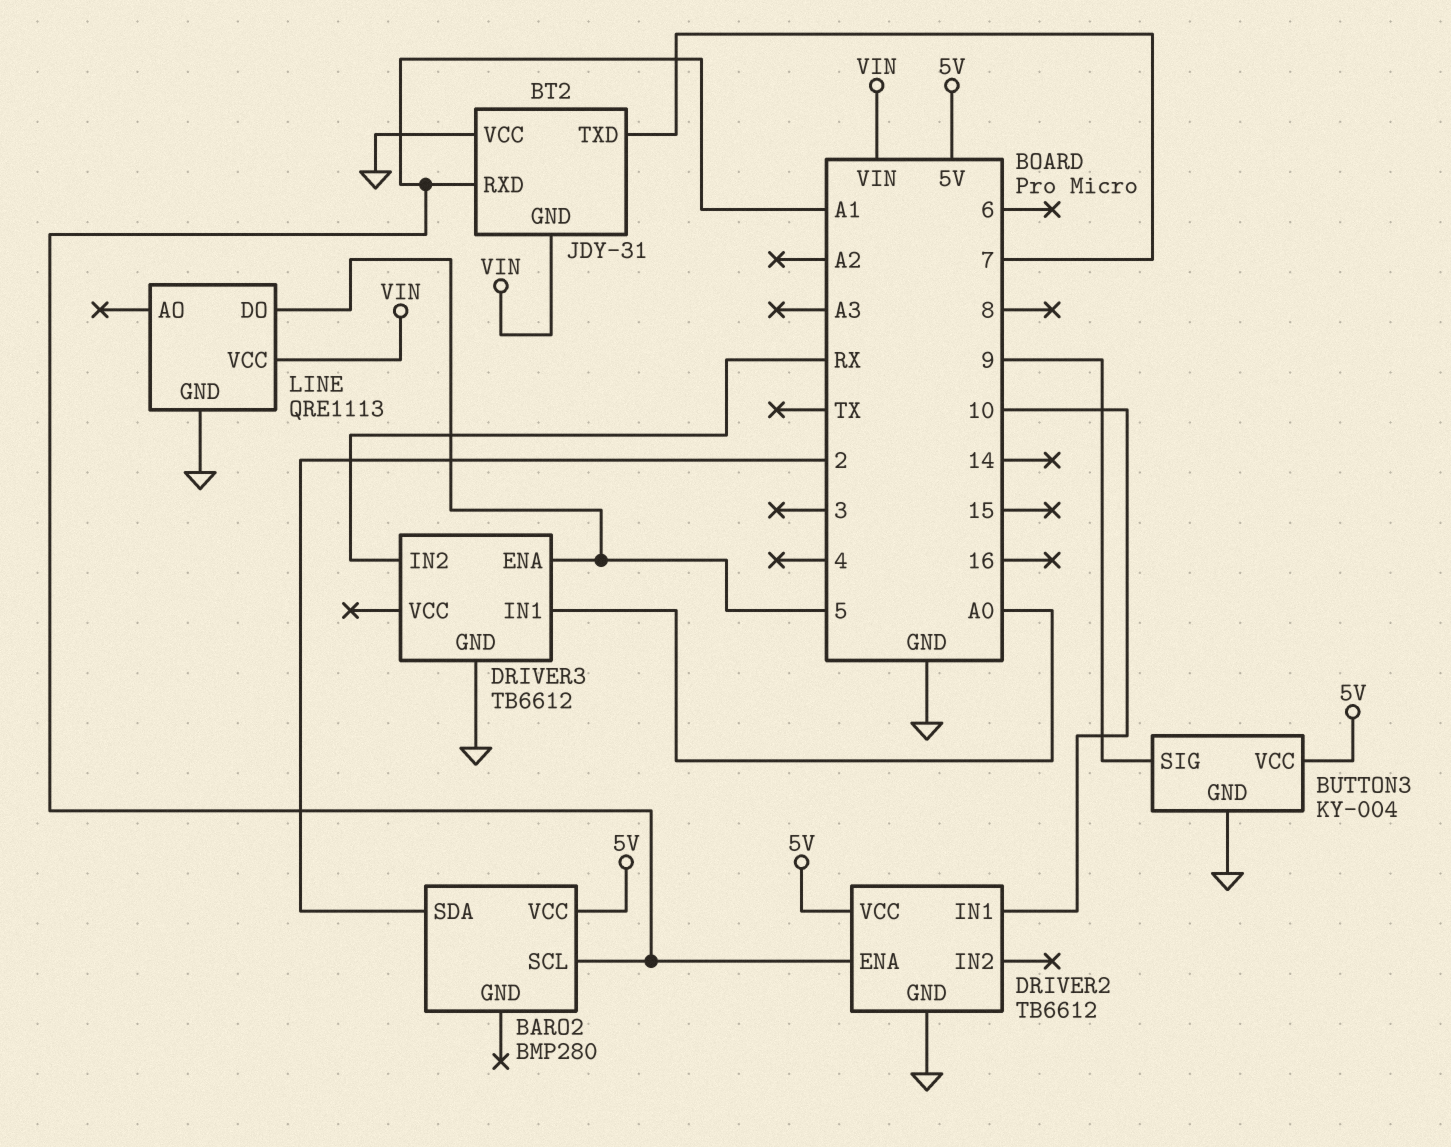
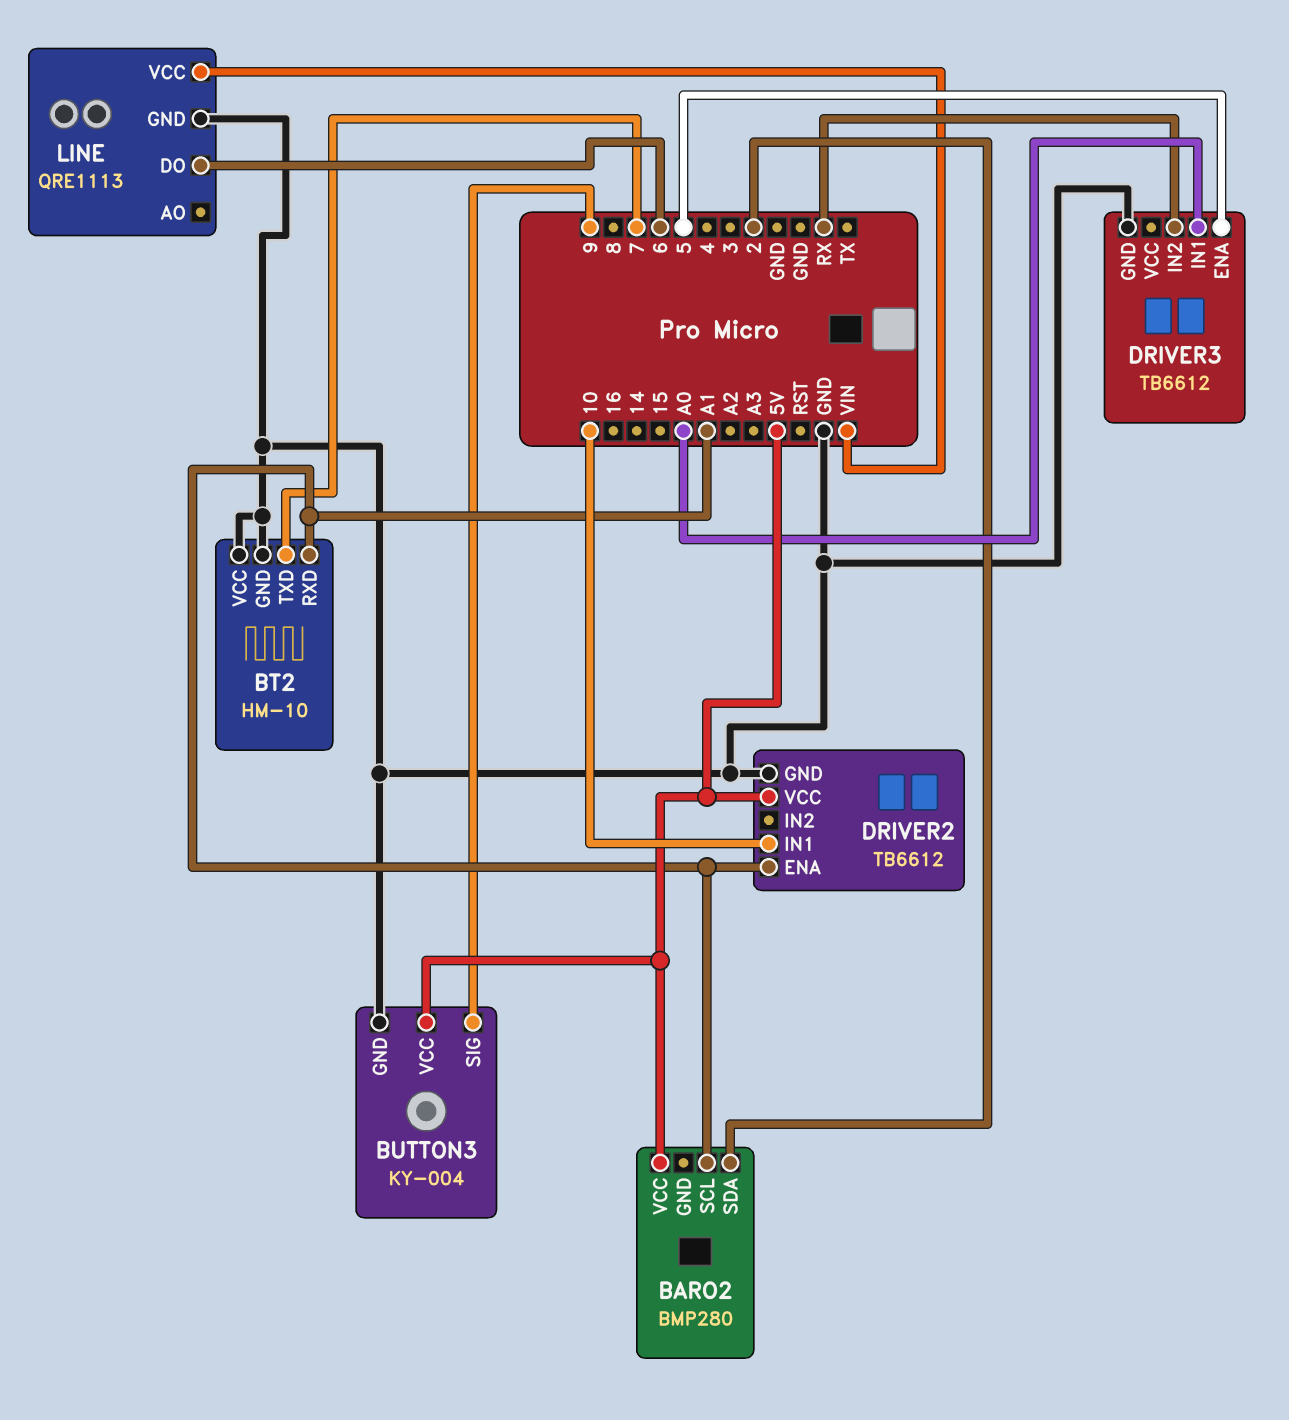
BT2: JDY-31 -> HM-10
BT2 pin GND: VIN -> GND
LINE pin DO: 5 -> 6

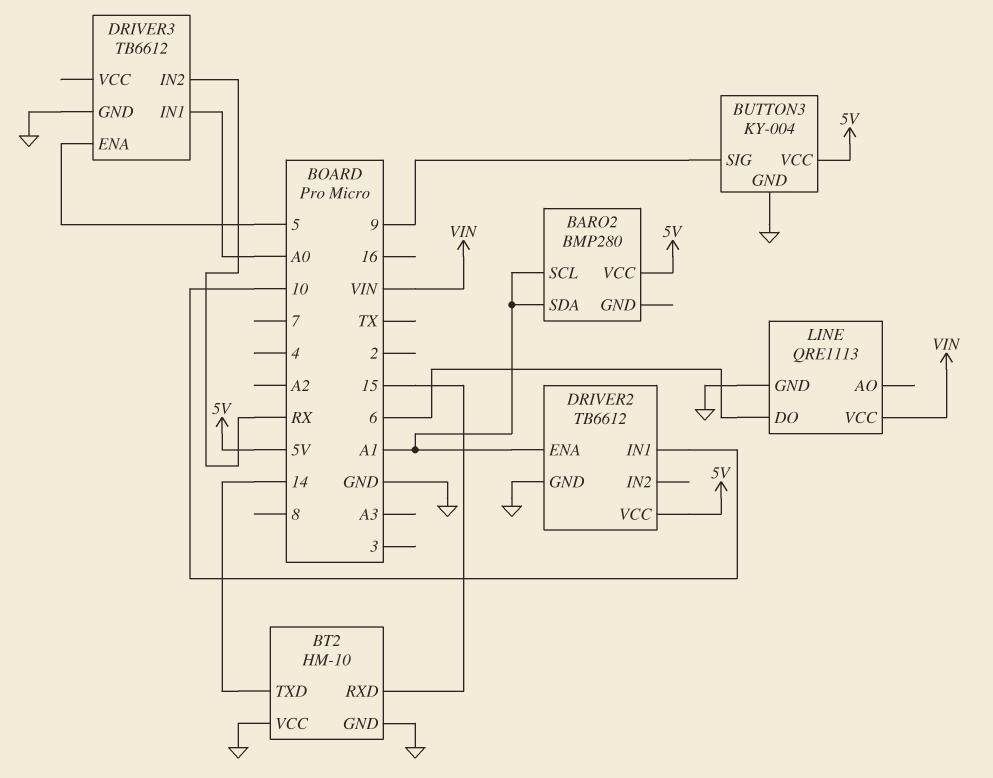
BARO2 pin SDA: 2 -> A1
BT2 pin RXD: A1 -> 15
BT2 pin TXD: 7 -> 14

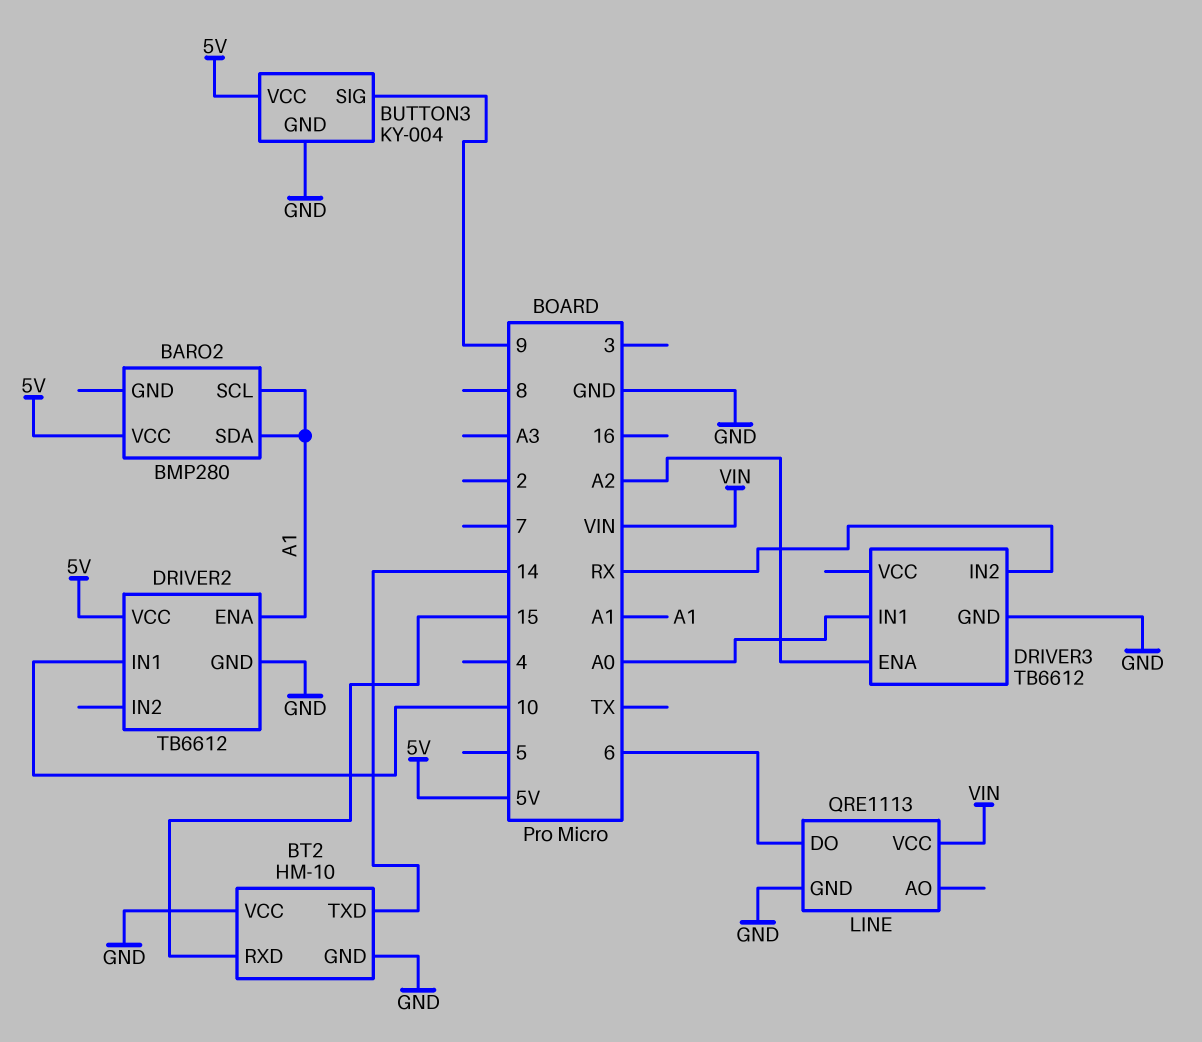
DRIVER3 pin ENA: 5 -> A2

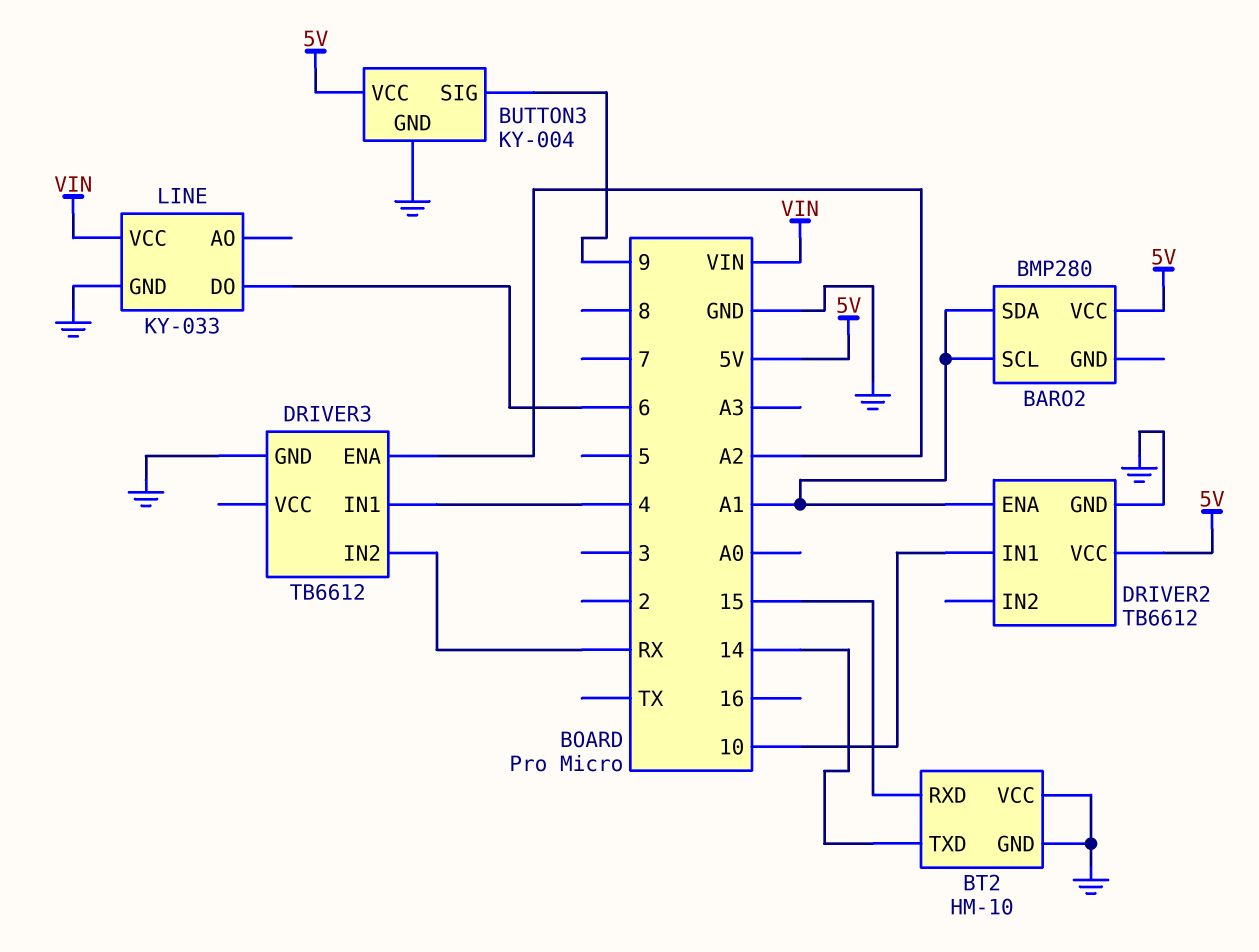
DRIVER3 pin IN1: A0 -> 4
LINE: QRE1113 -> KY-033

